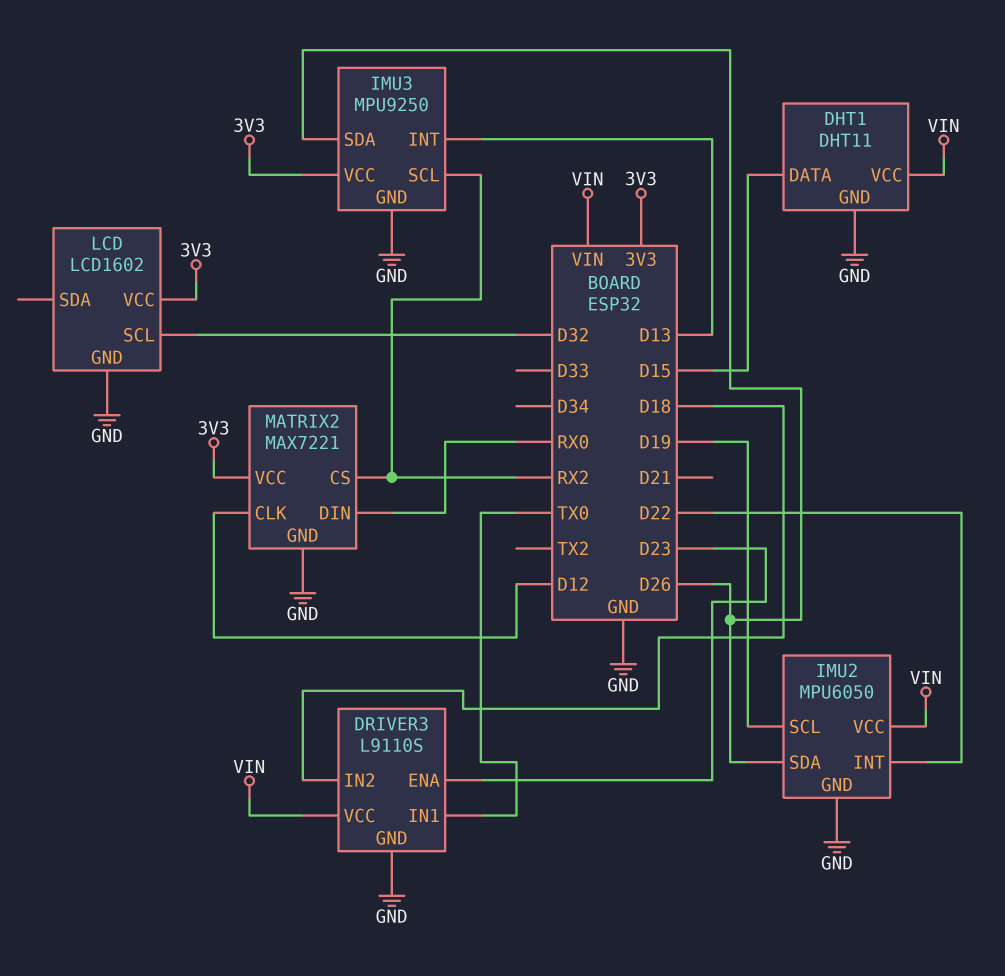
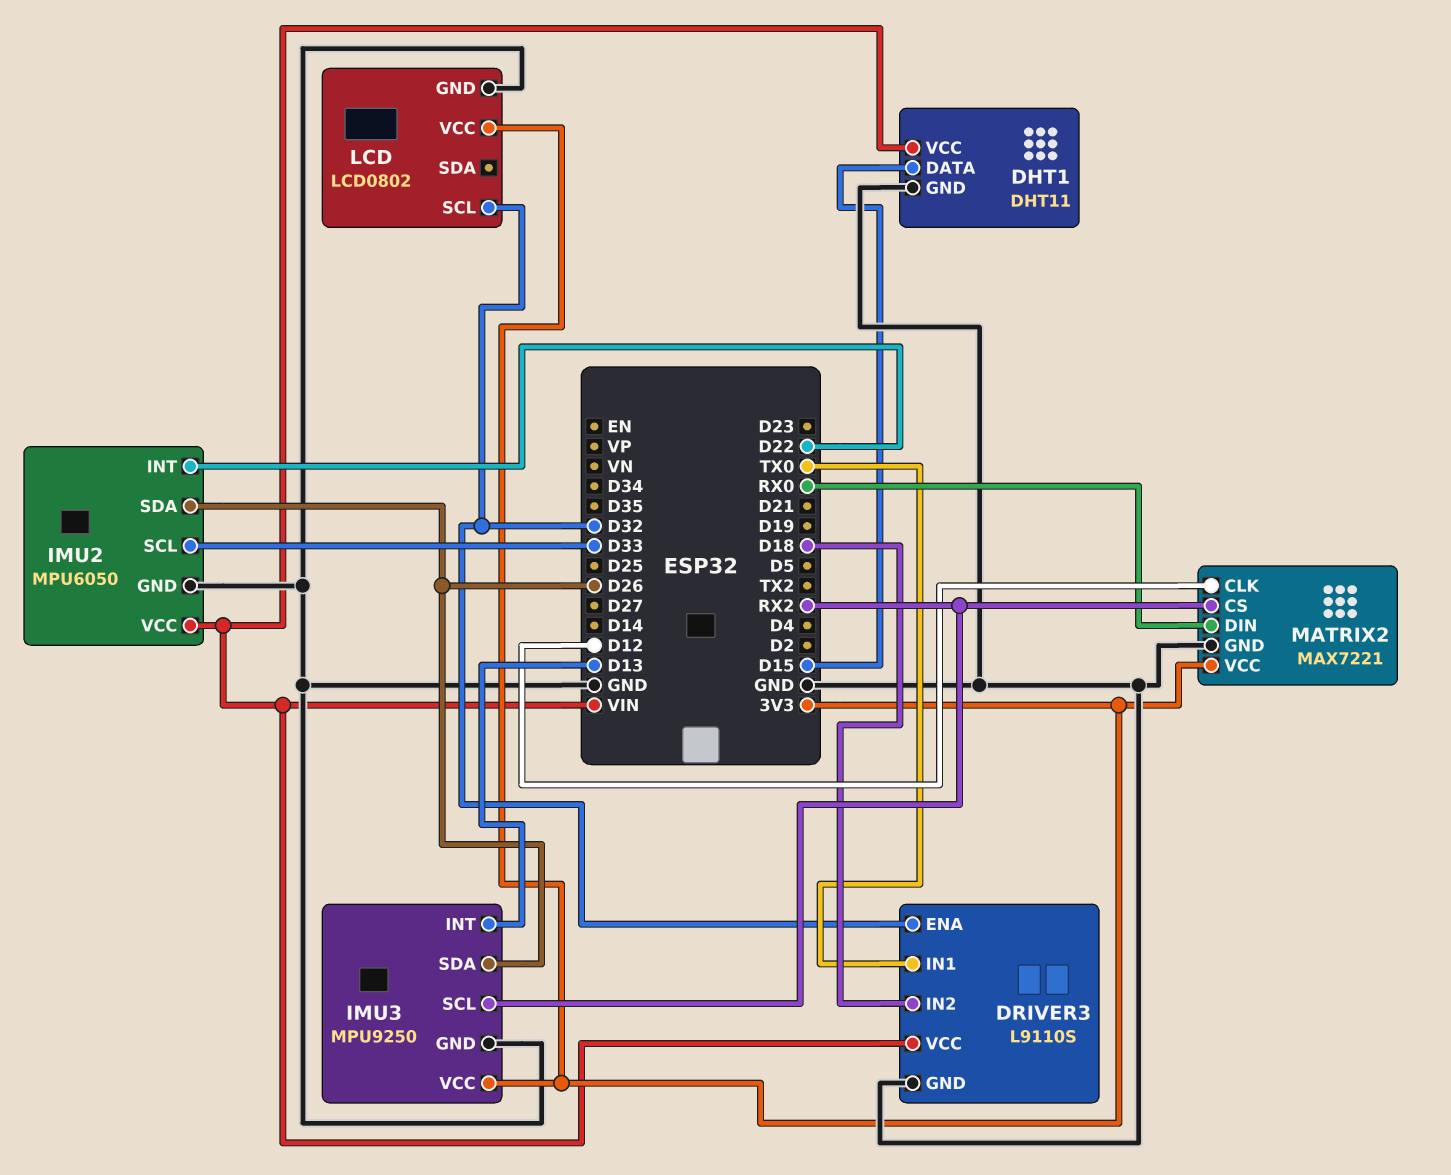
DRIVER3 pin ENA: D23 -> D32
IMU2 pin SCL: D19 -> D33
LCD: LCD1602 -> LCD0802

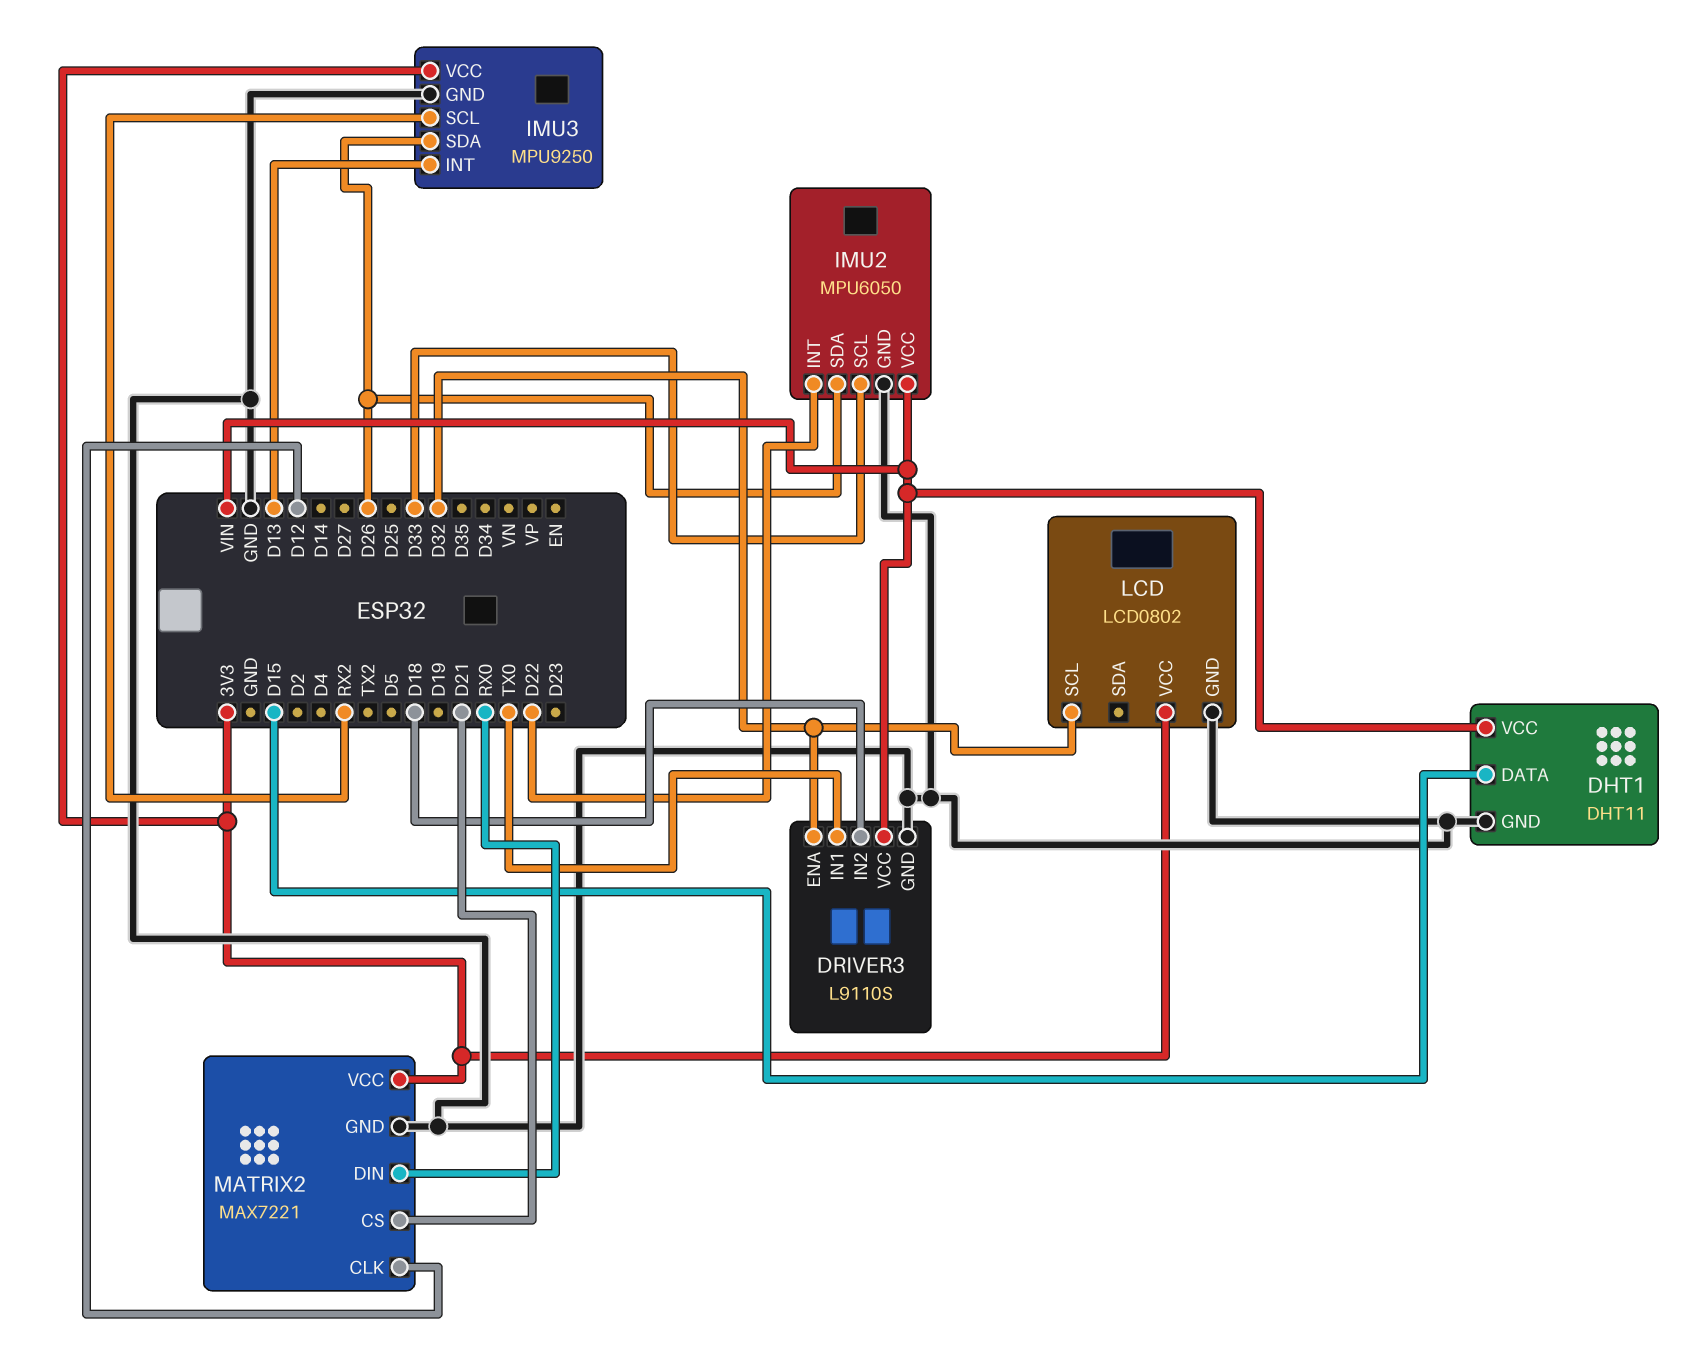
MATRIX2 pin CS: RX2 -> D21

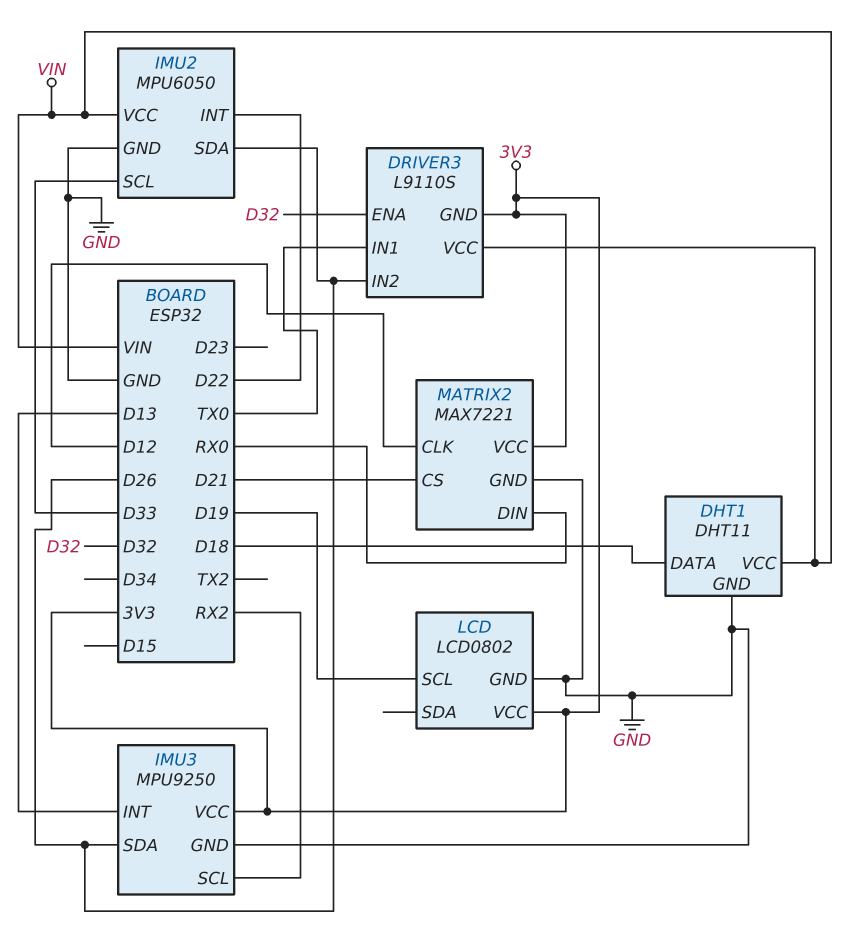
DHT1 pin DATA: D15 -> D18
DRIVER3 pin GND: GND -> 3V3
DRIVER3 pin IN2: D18 -> D26
LCD pin SCL: D32 -> D19

